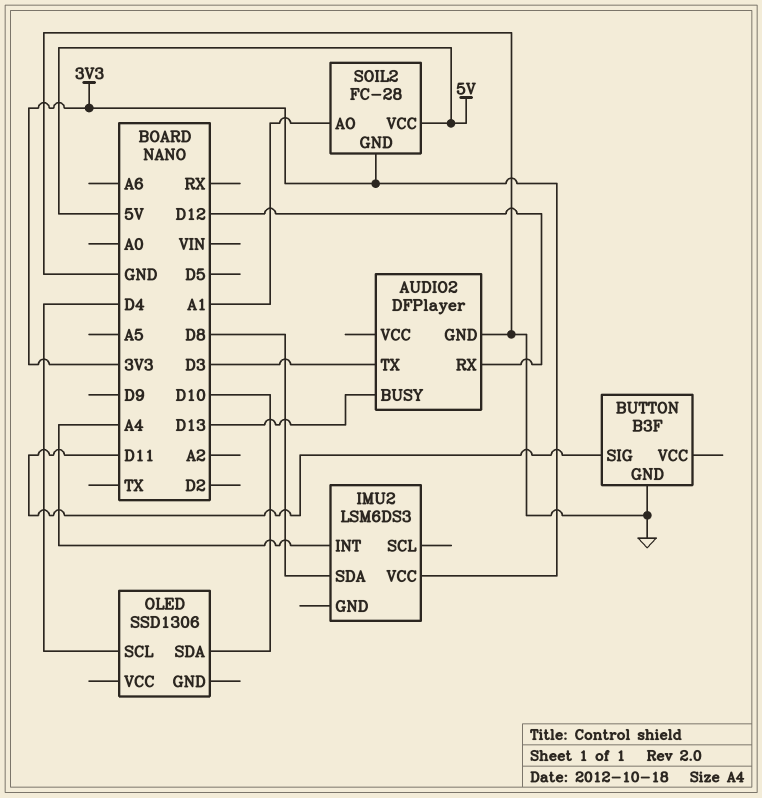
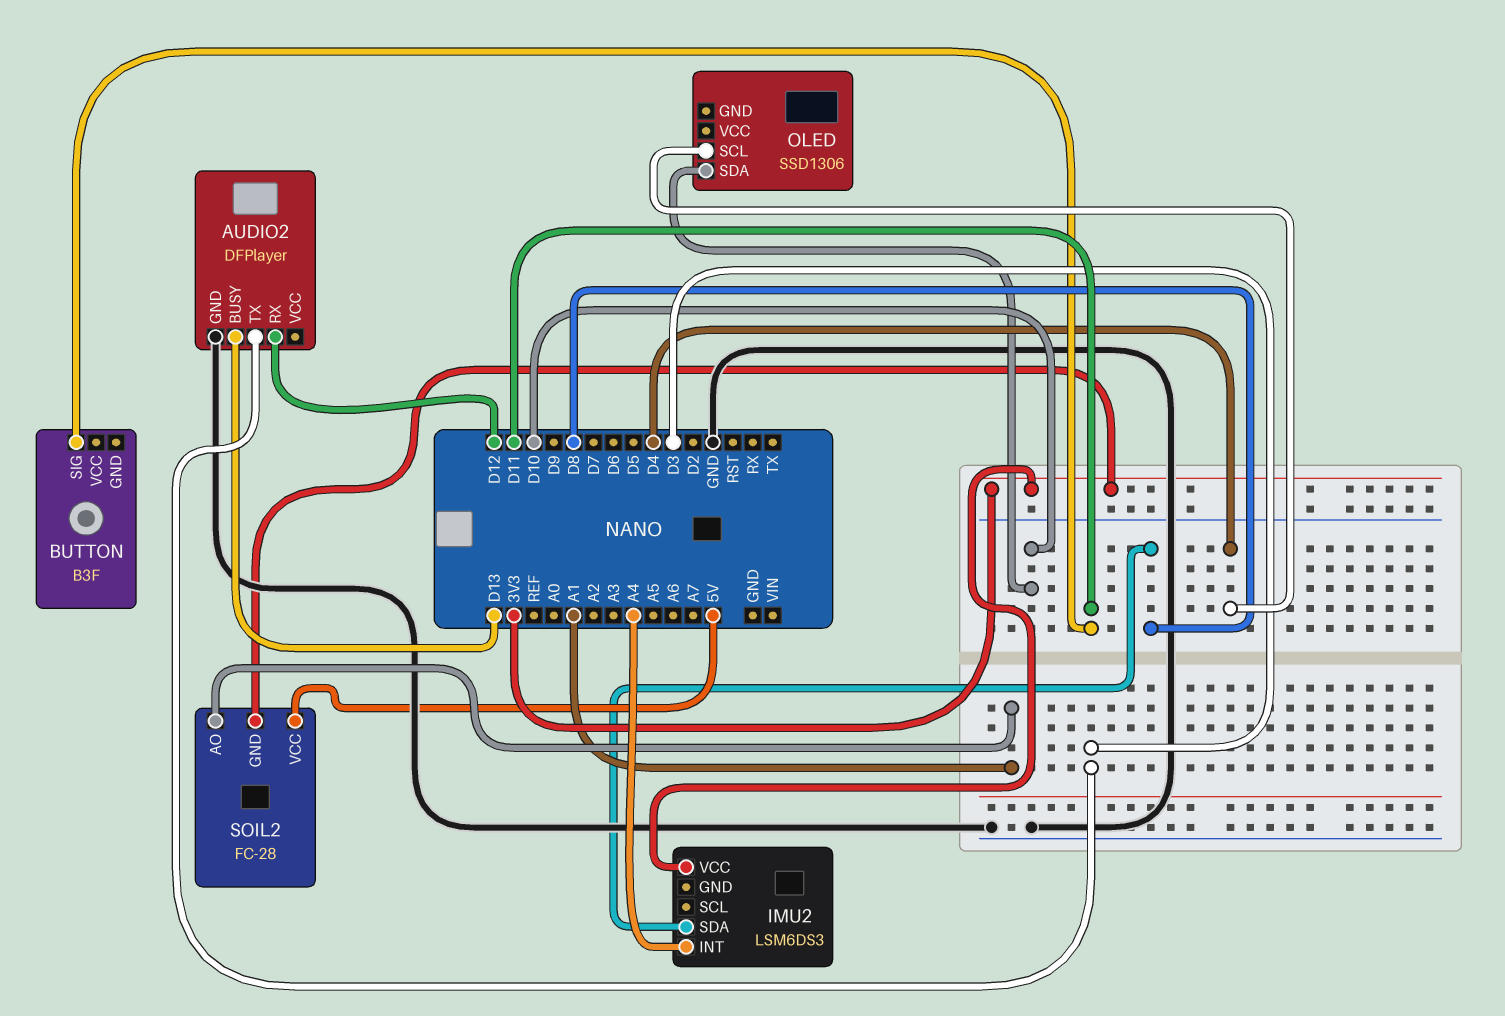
BUTTON pin GND: GND -> none

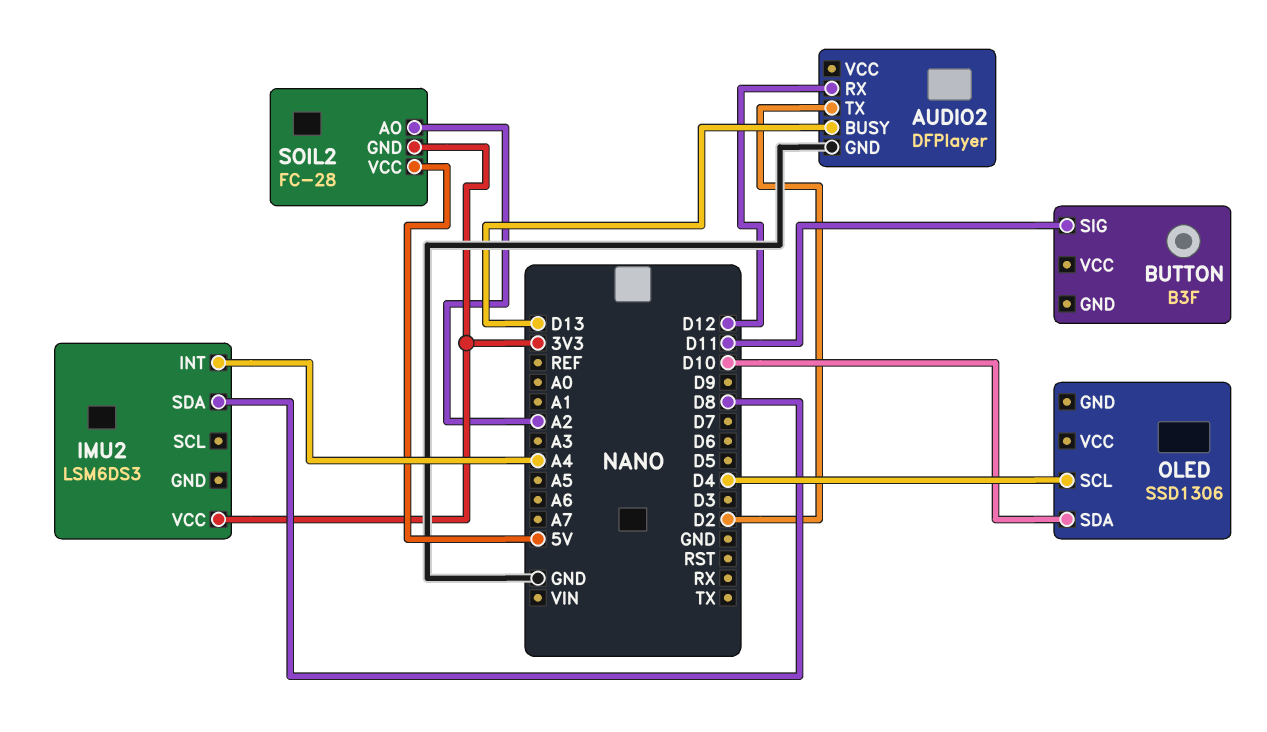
AUDIO2 pin TX: D3 -> D2
SOIL2 pin AO: A1 -> A2

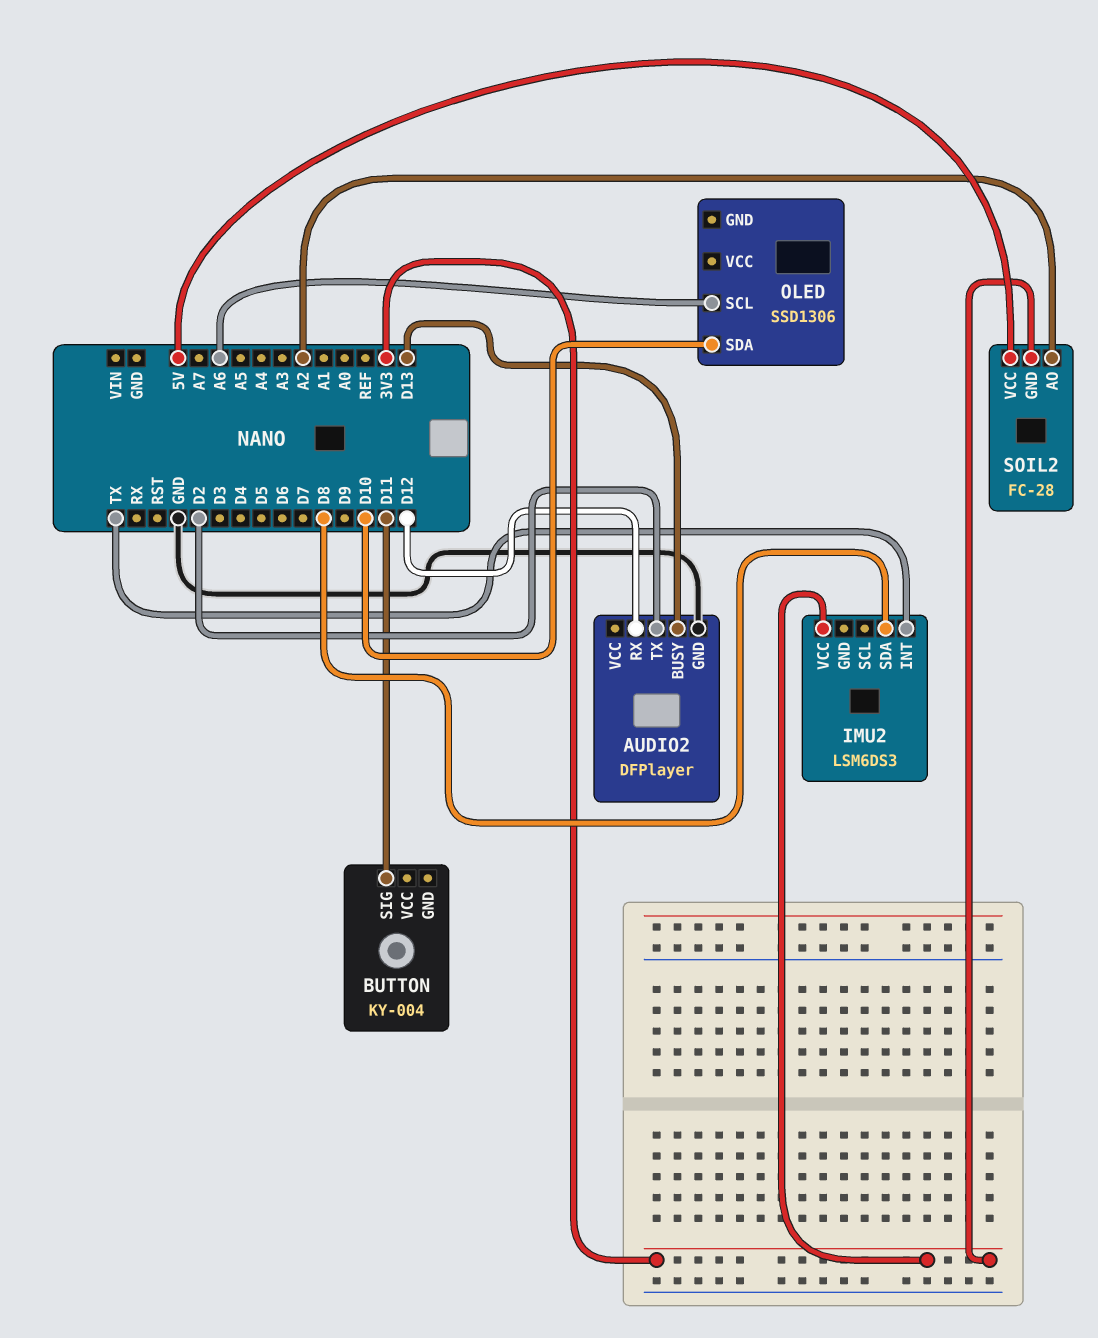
BUTTON: B3F -> KY-004
IMU2 pin INT: A4 -> TX
OLED pin SCL: D4 -> A6

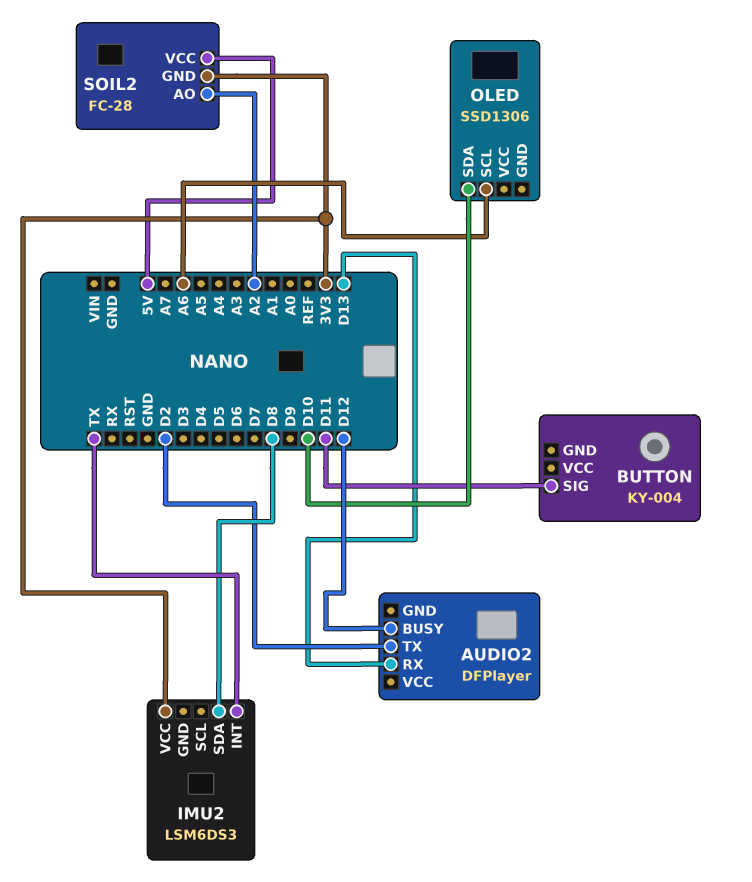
AUDIO2 pin BUSY: D13 -> D12
AUDIO2 pin GND: GND -> none
AUDIO2 pin RX: D12 -> D13

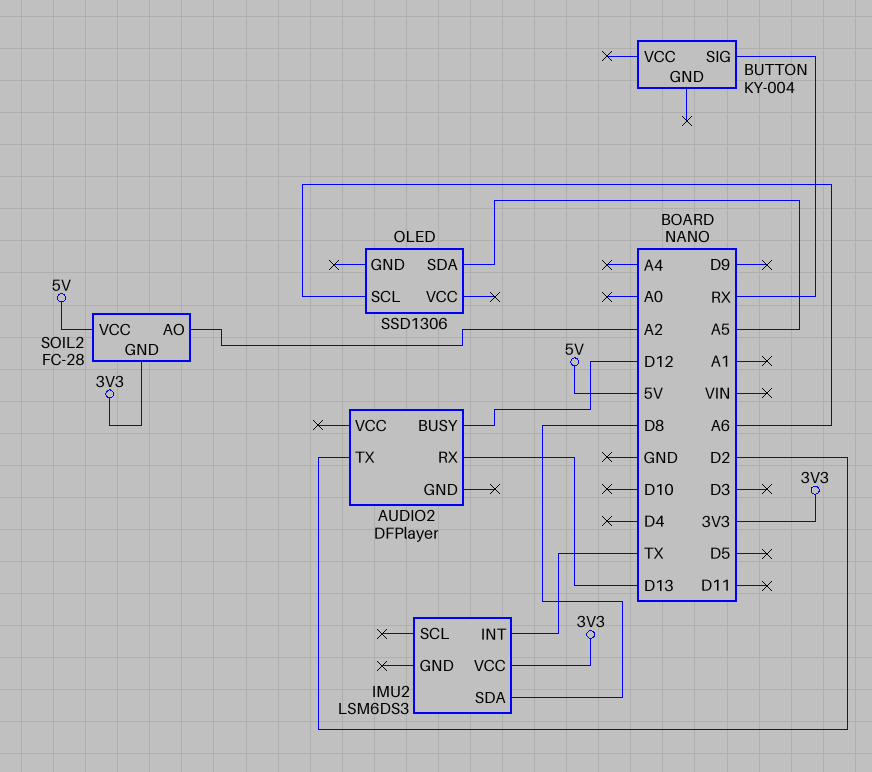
BUTTON pin SIG: D11 -> RX
OLED pin SDA: D10 -> A5

